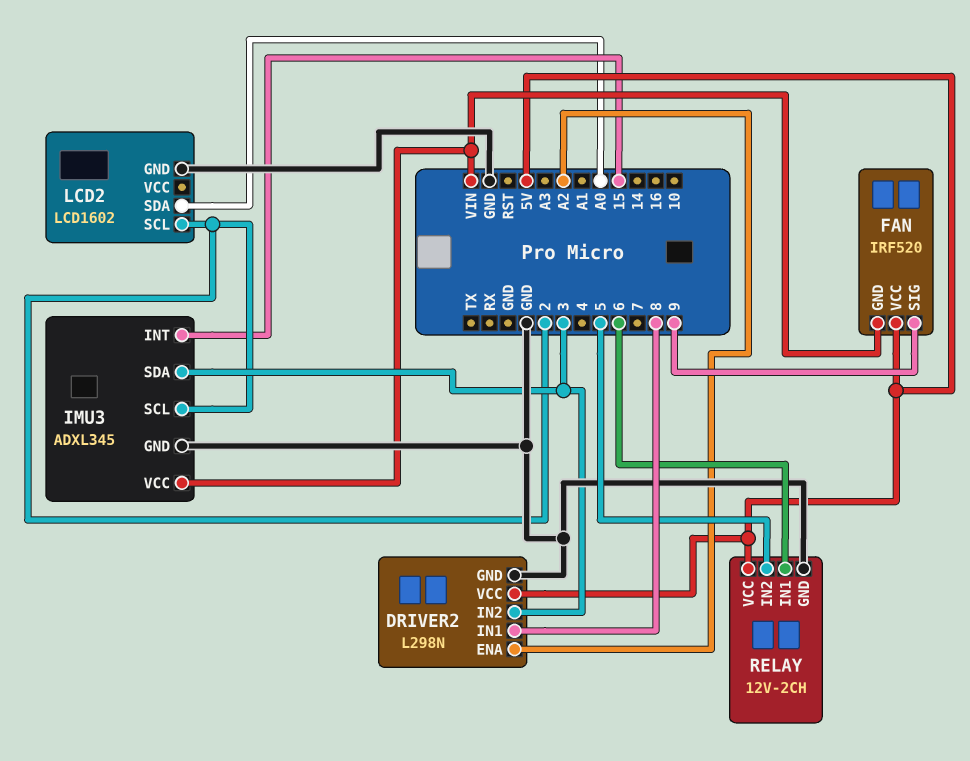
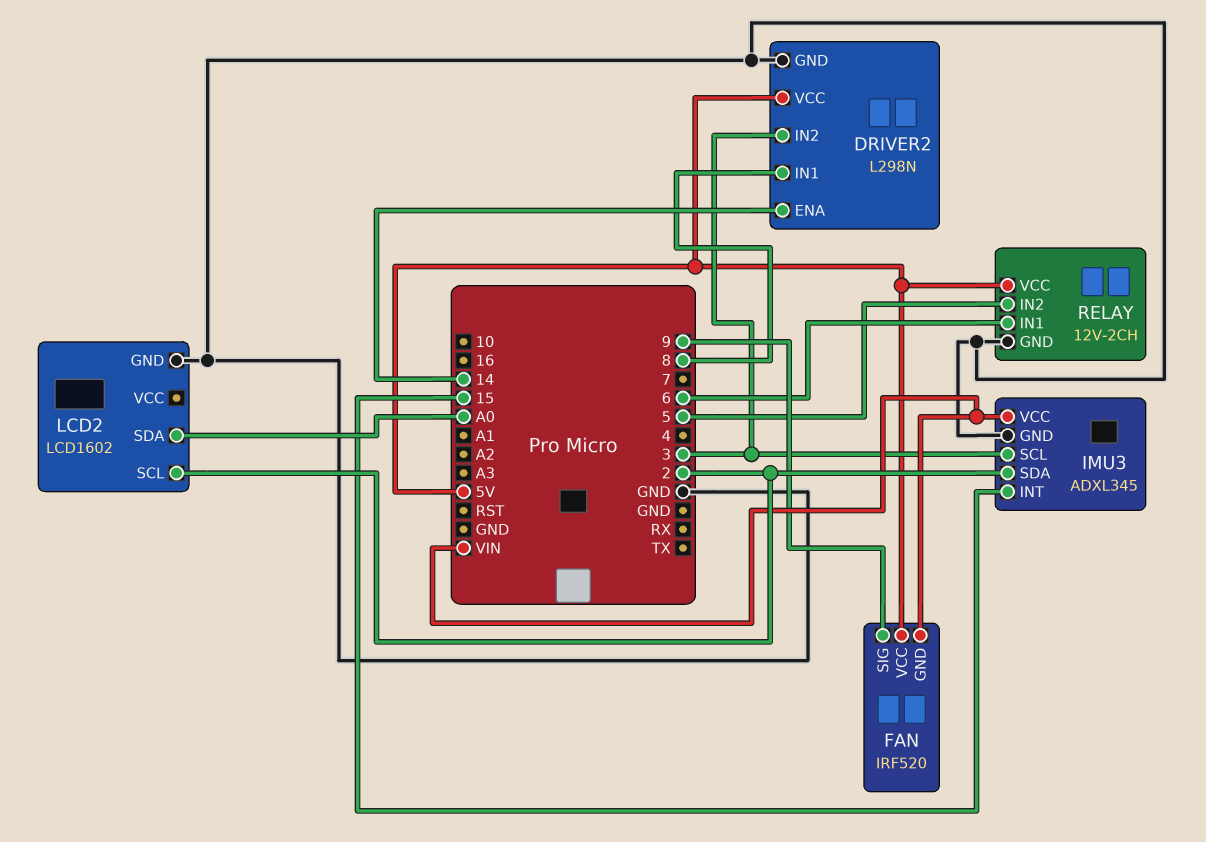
DRIVER2 pin ENA: A2 -> 14
IMU3 pin SCL: 2 -> 3
IMU3 pin SDA: 3 -> 2

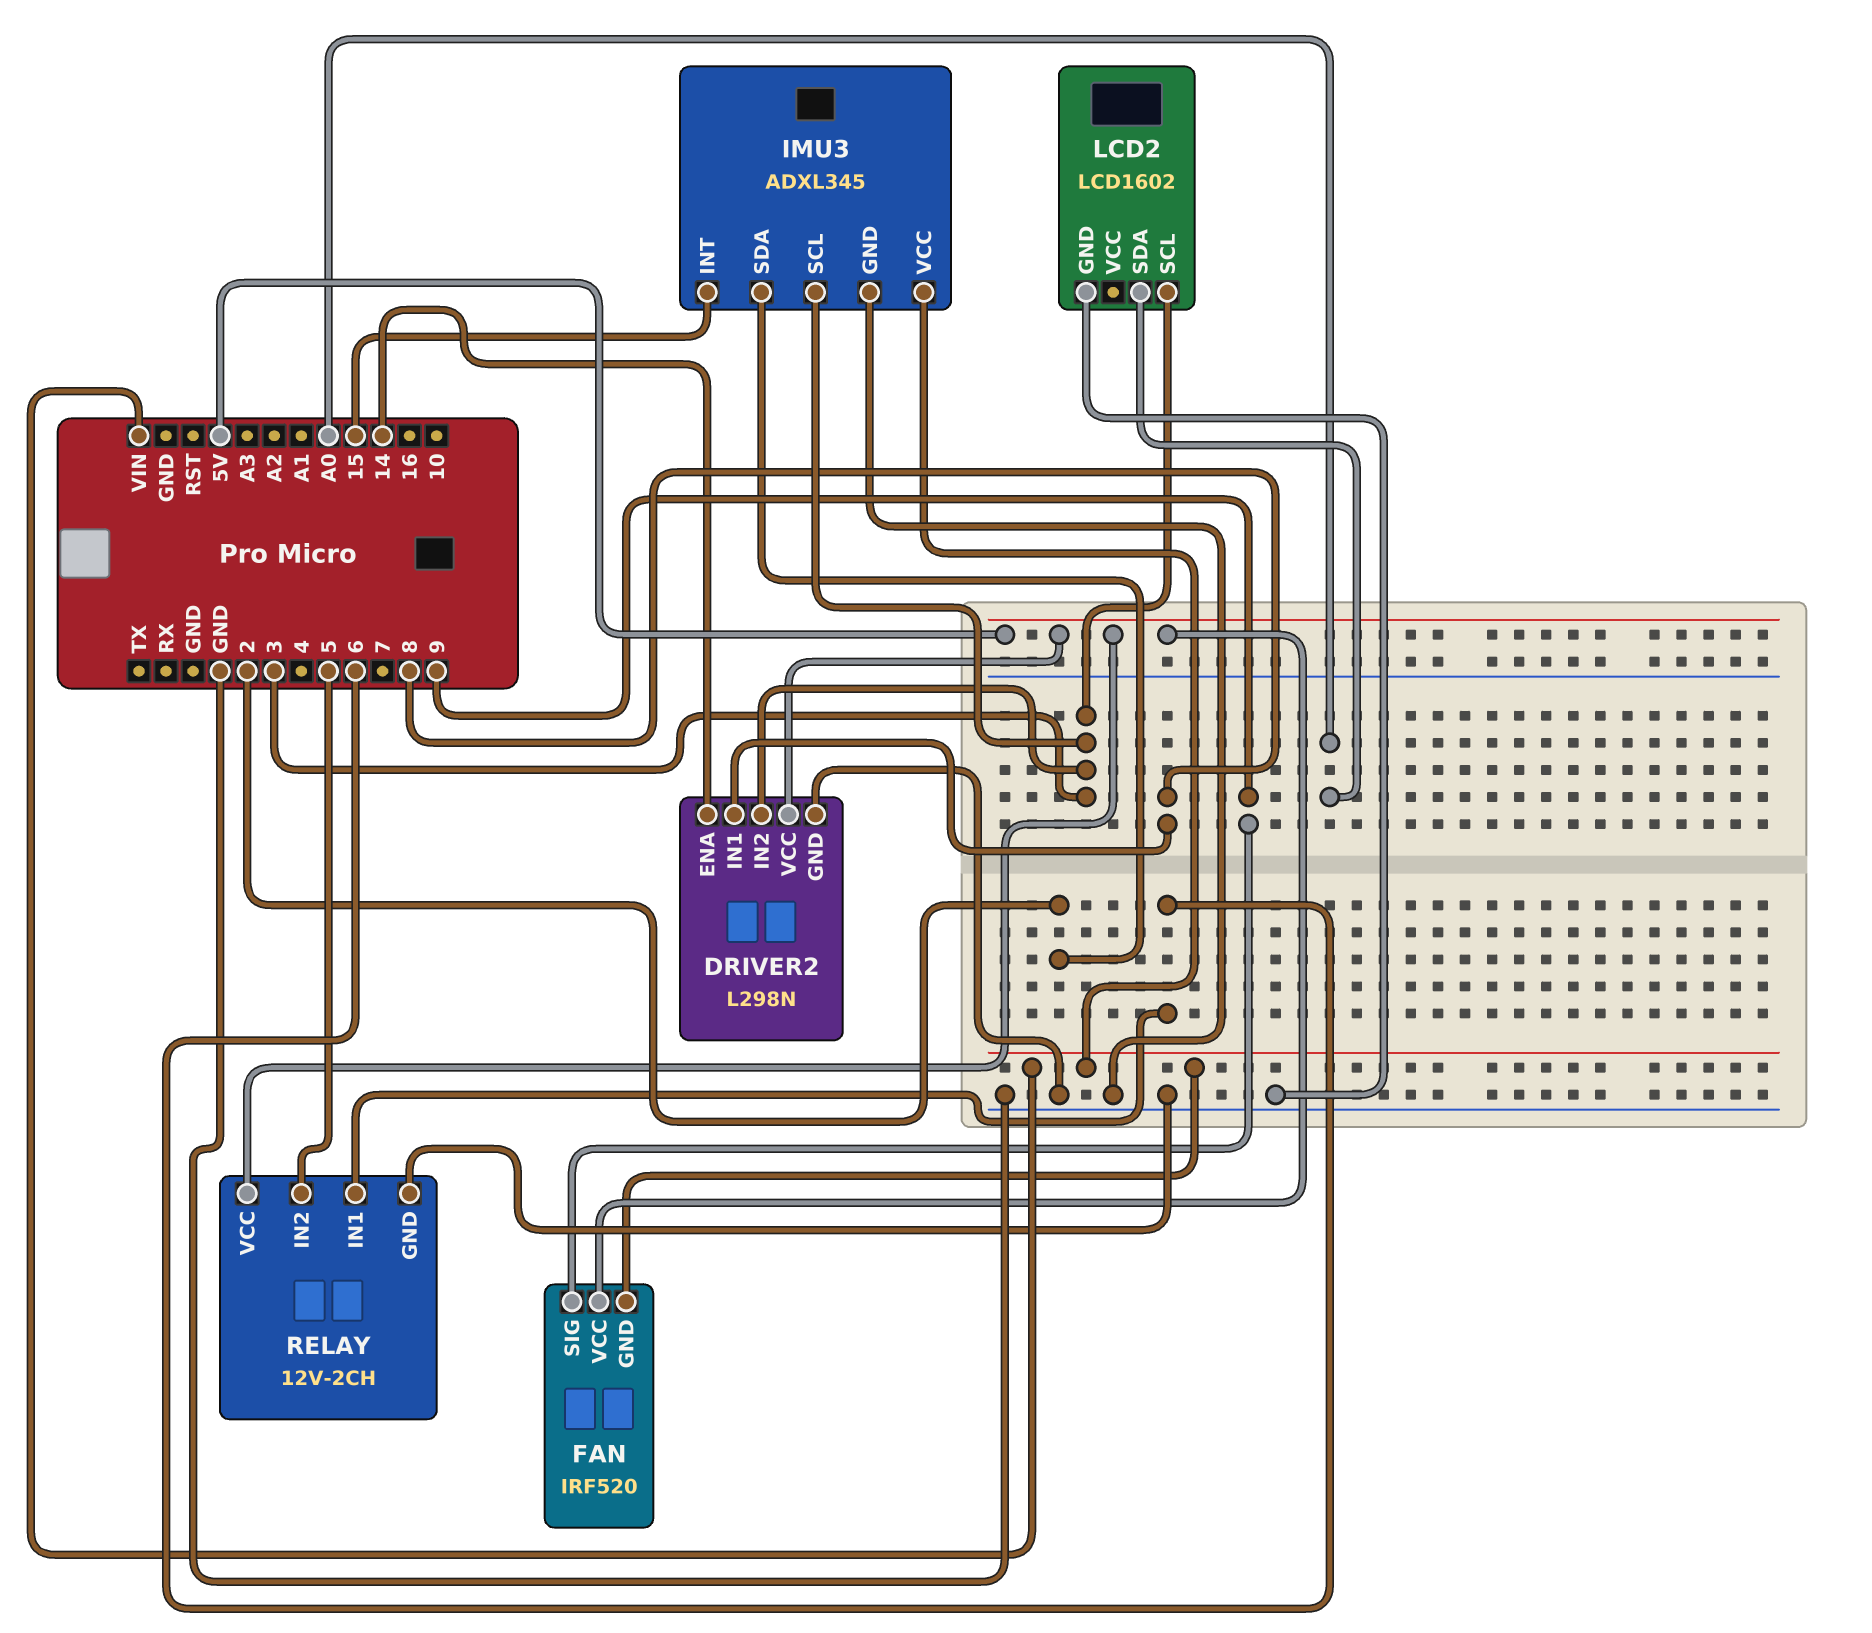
LCD2 pin SCL: 2 -> 3

